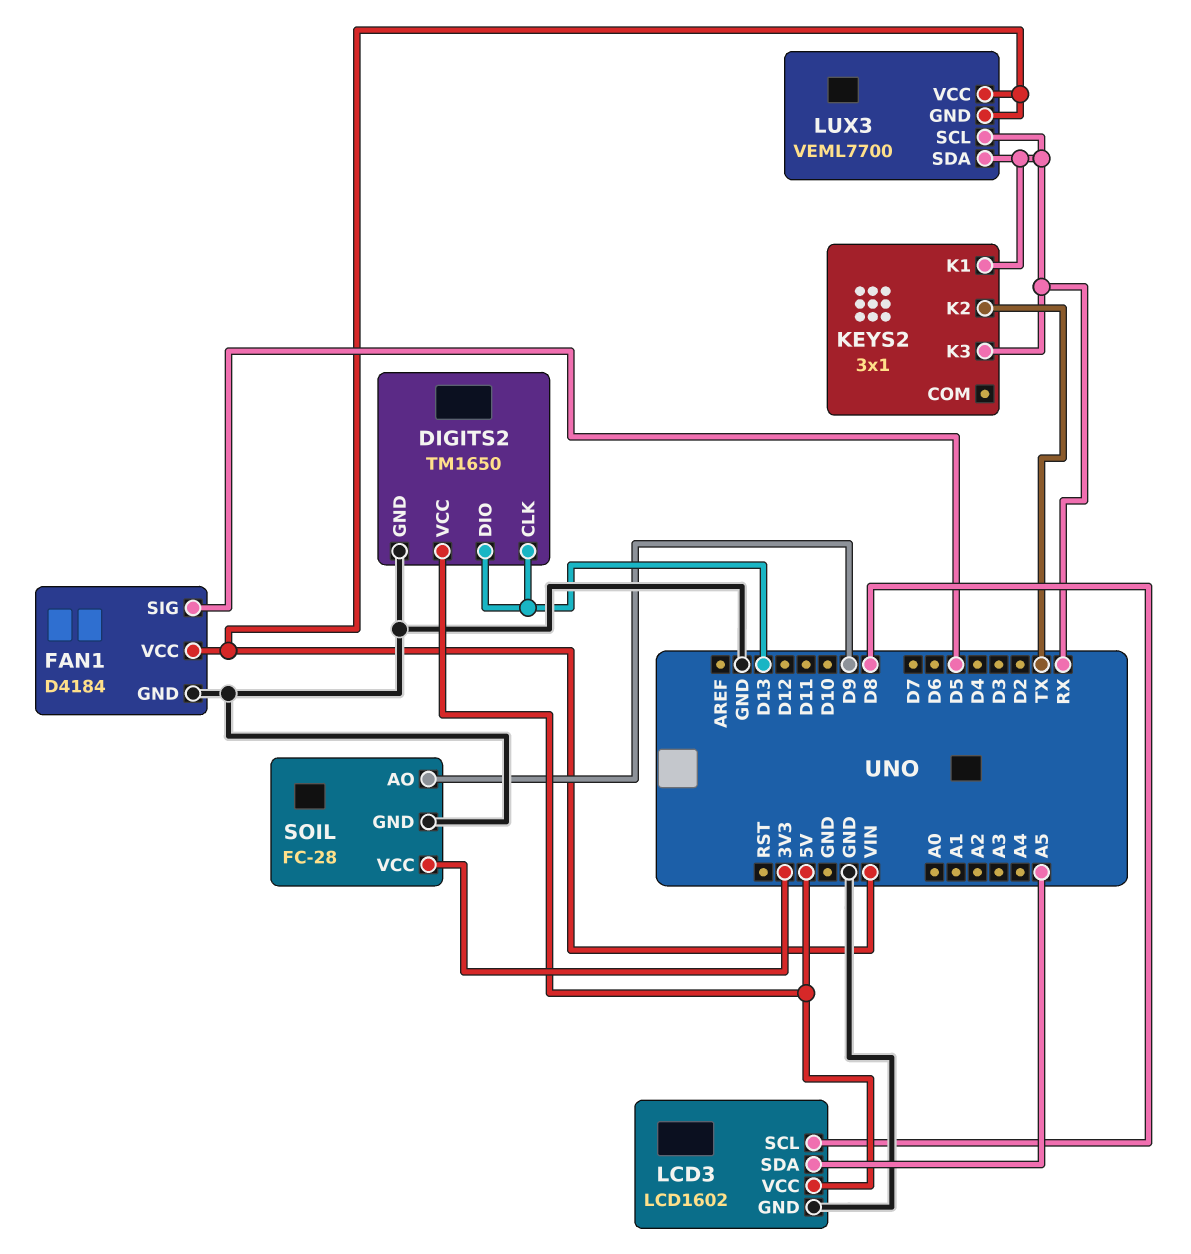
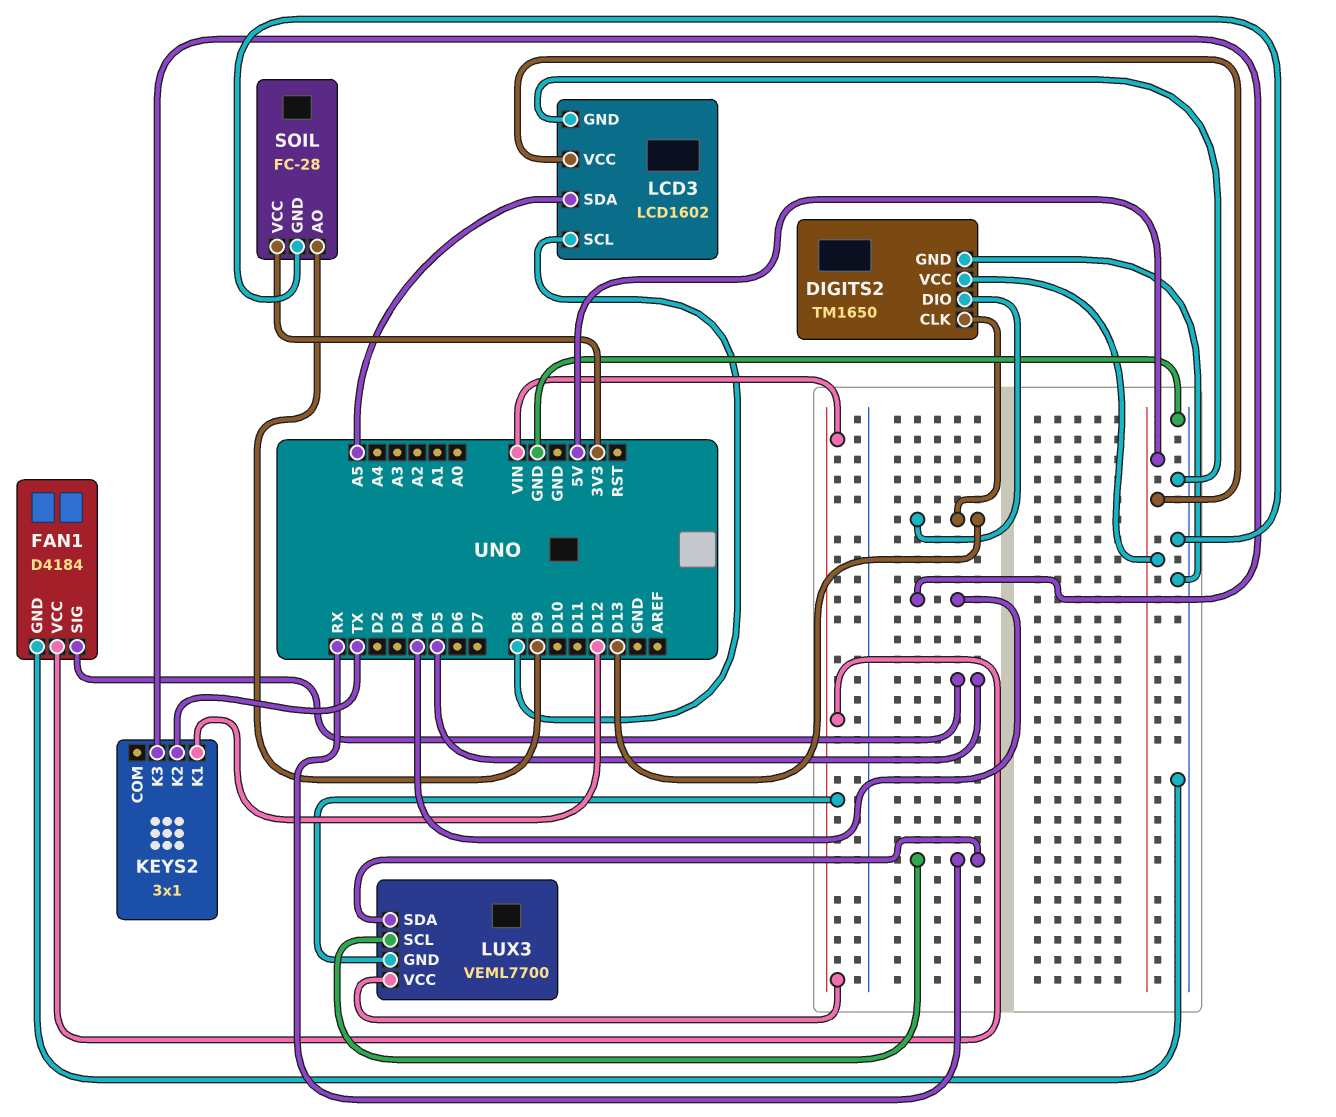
KEYS2 pin K1: RX -> D12
KEYS2 pin K3: RX -> D4

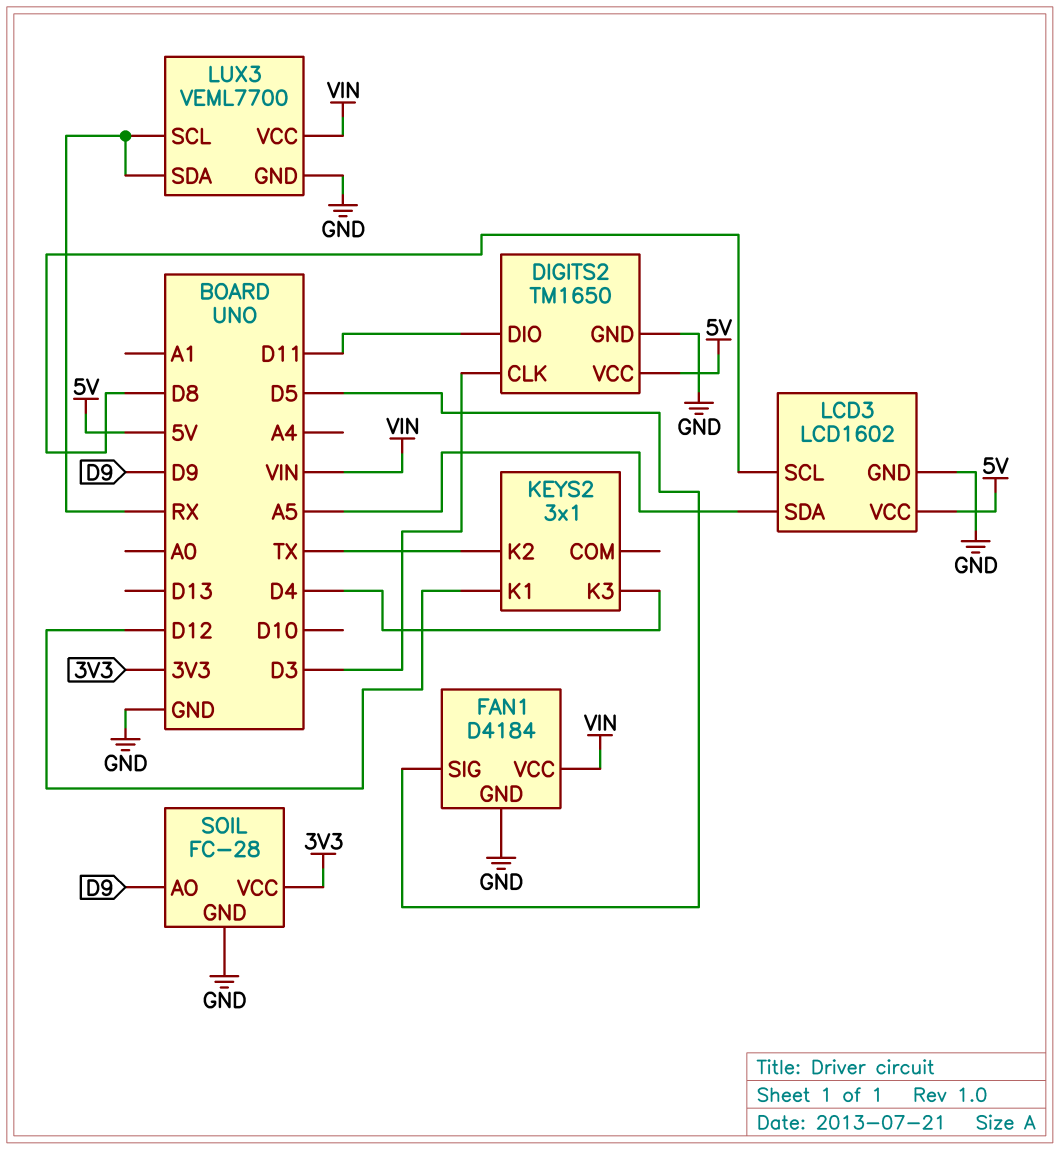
DIGITS2 pin CLK: D13 -> D3
DIGITS2 pin DIO: D13 -> D11
LUX3 pin GND: VIN -> GND

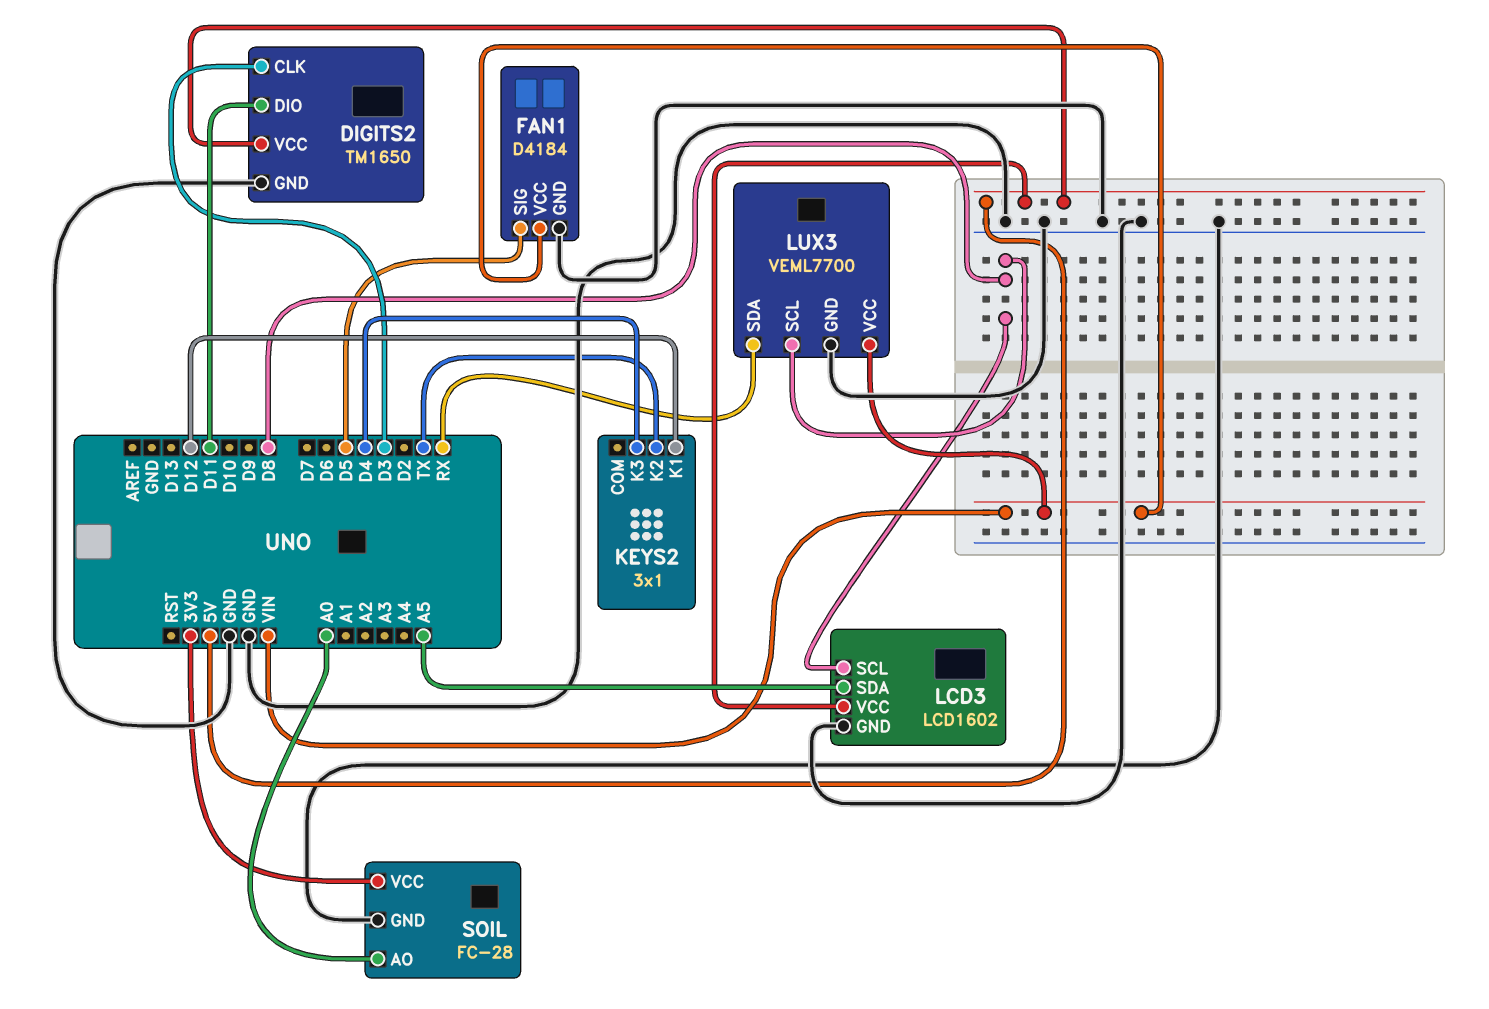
LUX3 pin SCL: RX -> D8
SOIL pin AO: D9 -> A0

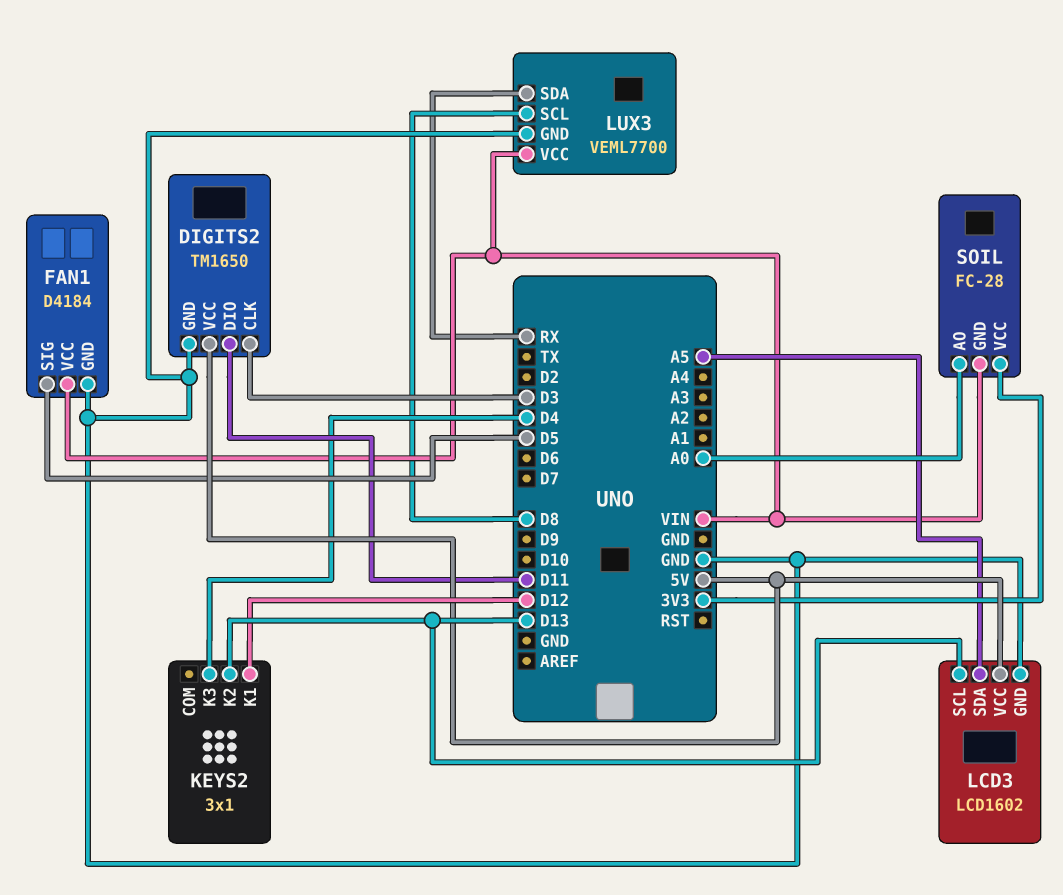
KEYS2 pin K2: TX -> D13
LCD3 pin SCL: D8 -> D13
SOIL pin GND: GND -> VIN

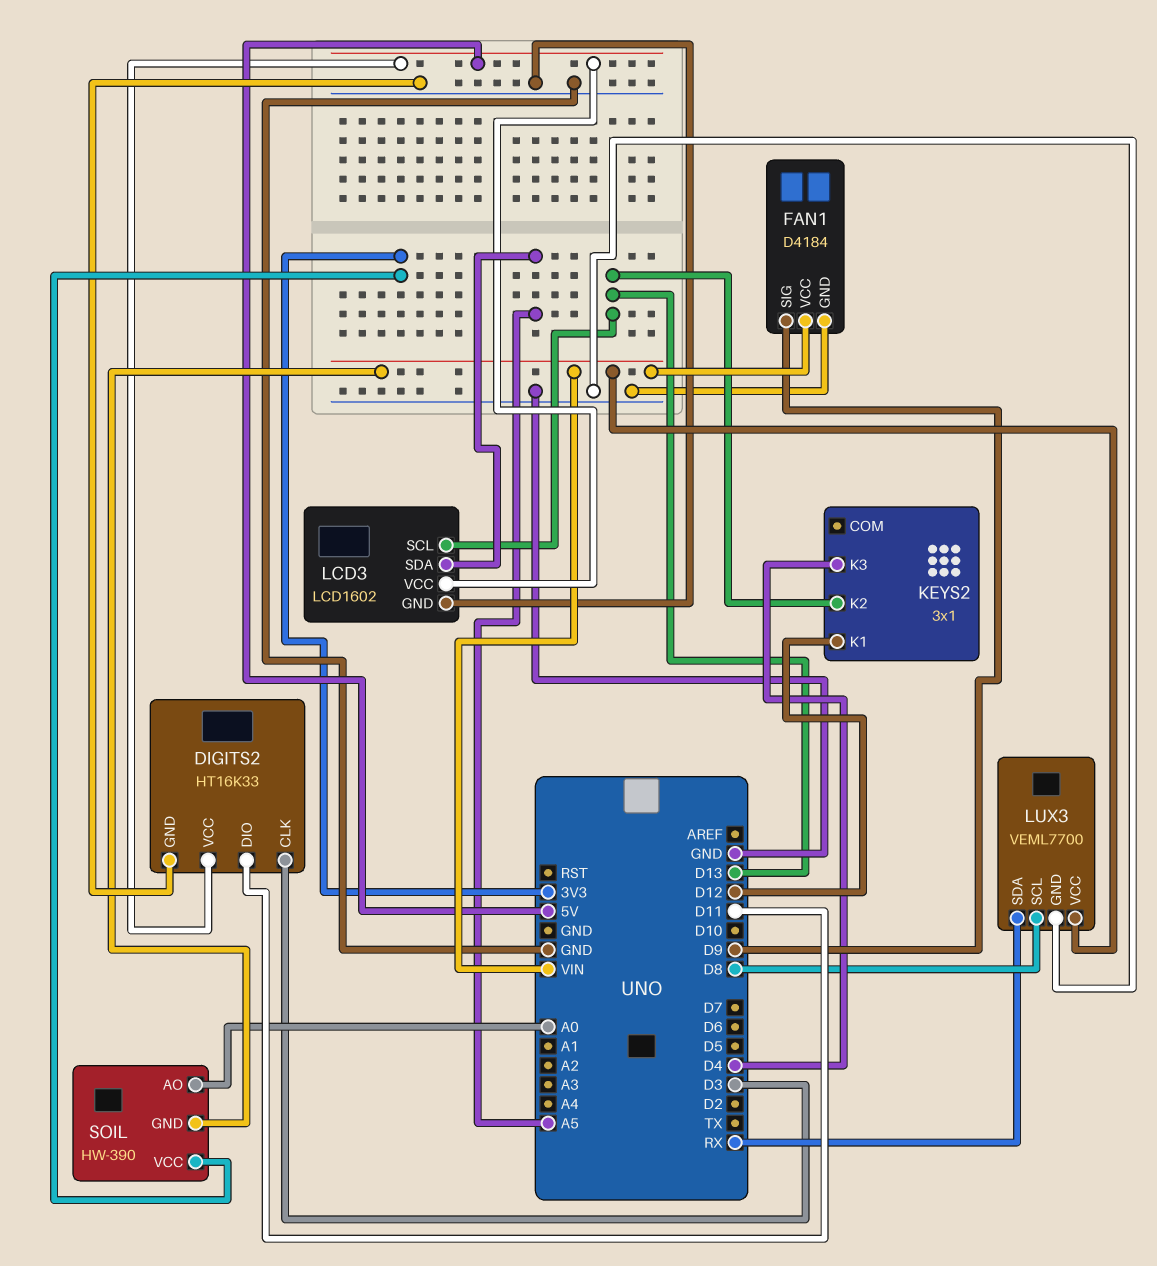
DIGITS2: TM1650 -> HT16K33
FAN1 pin SIG: D5 -> D9
SOIL: FC-28 -> HW-390

